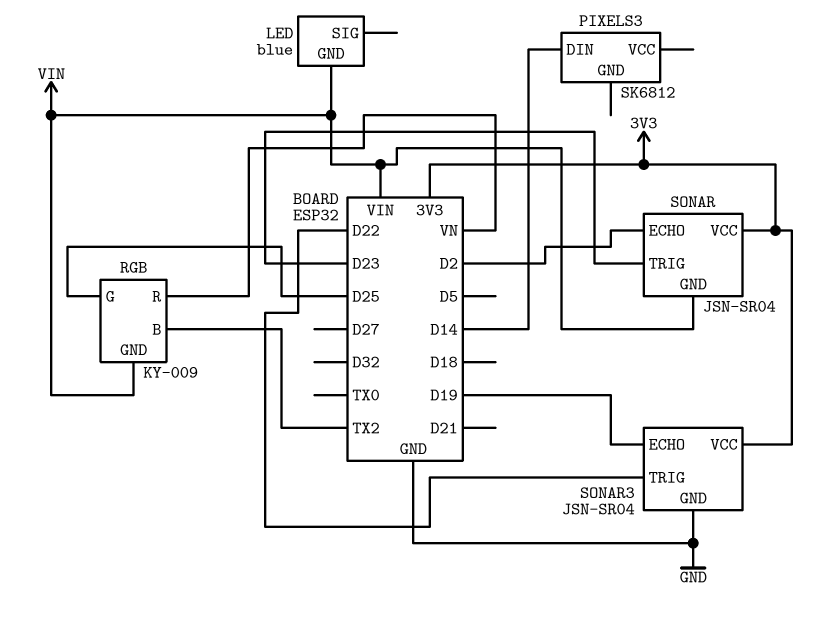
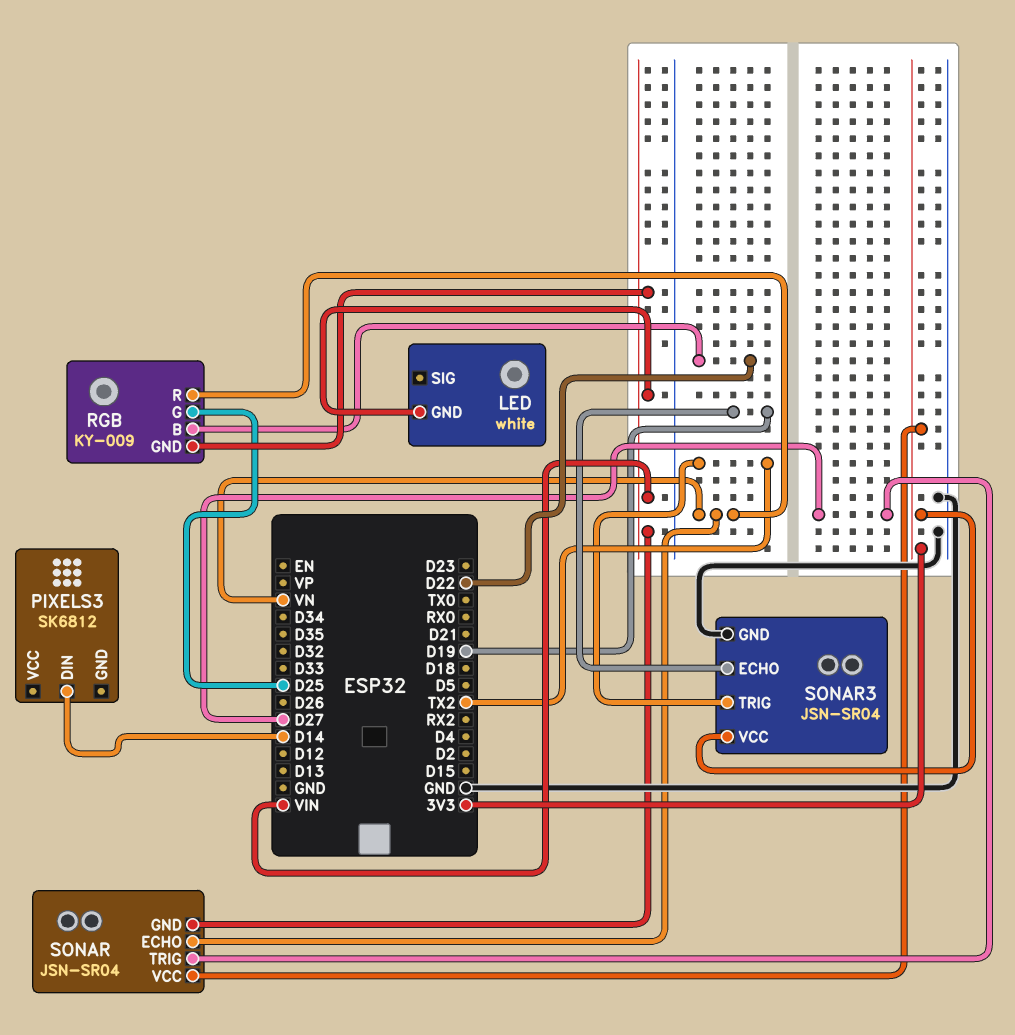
LED: blue -> white
RGB pin B: TX2 -> D22
SONAR pin ECHO: D2 -> VN
SONAR pin TRIG: D23 -> D27
SONAR3 pin TRIG: D22 -> TX2

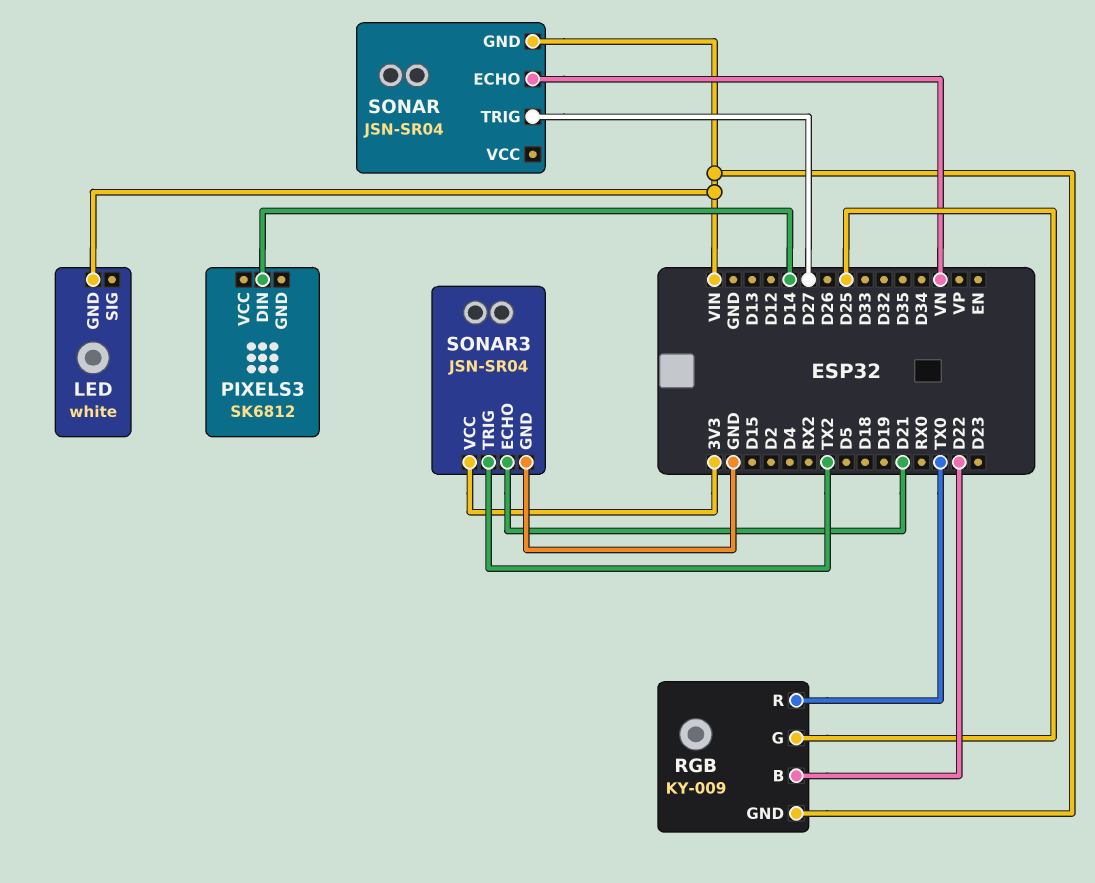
RGB pin R: VN -> TX0
SONAR pin VCC: 3V3 -> none
SONAR3 pin ECHO: D19 -> D21

